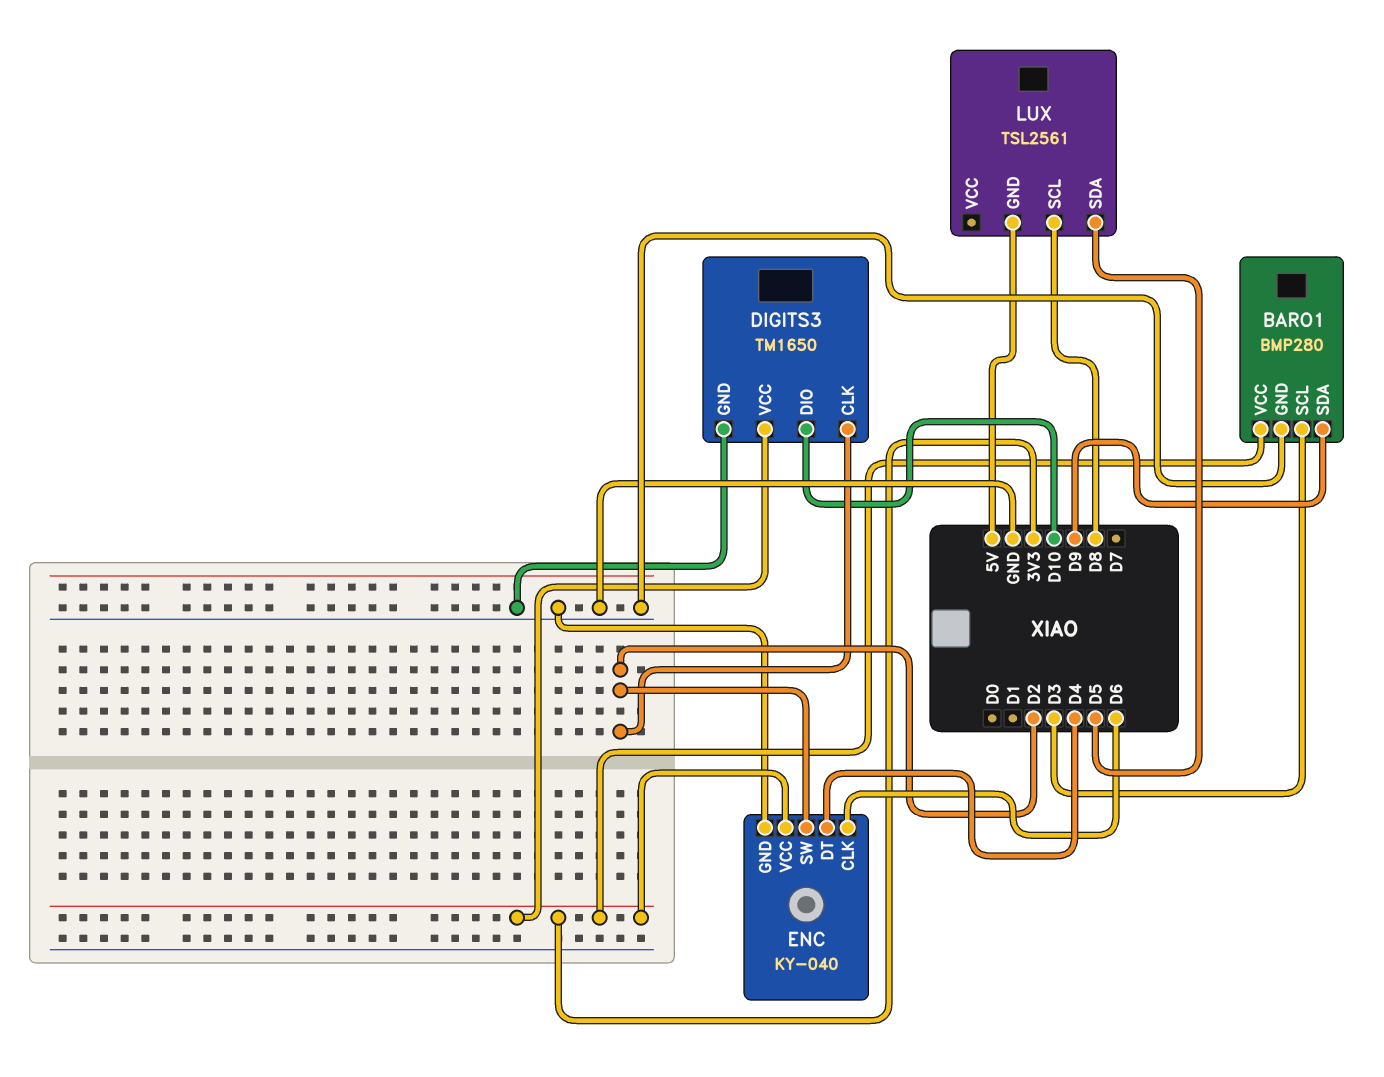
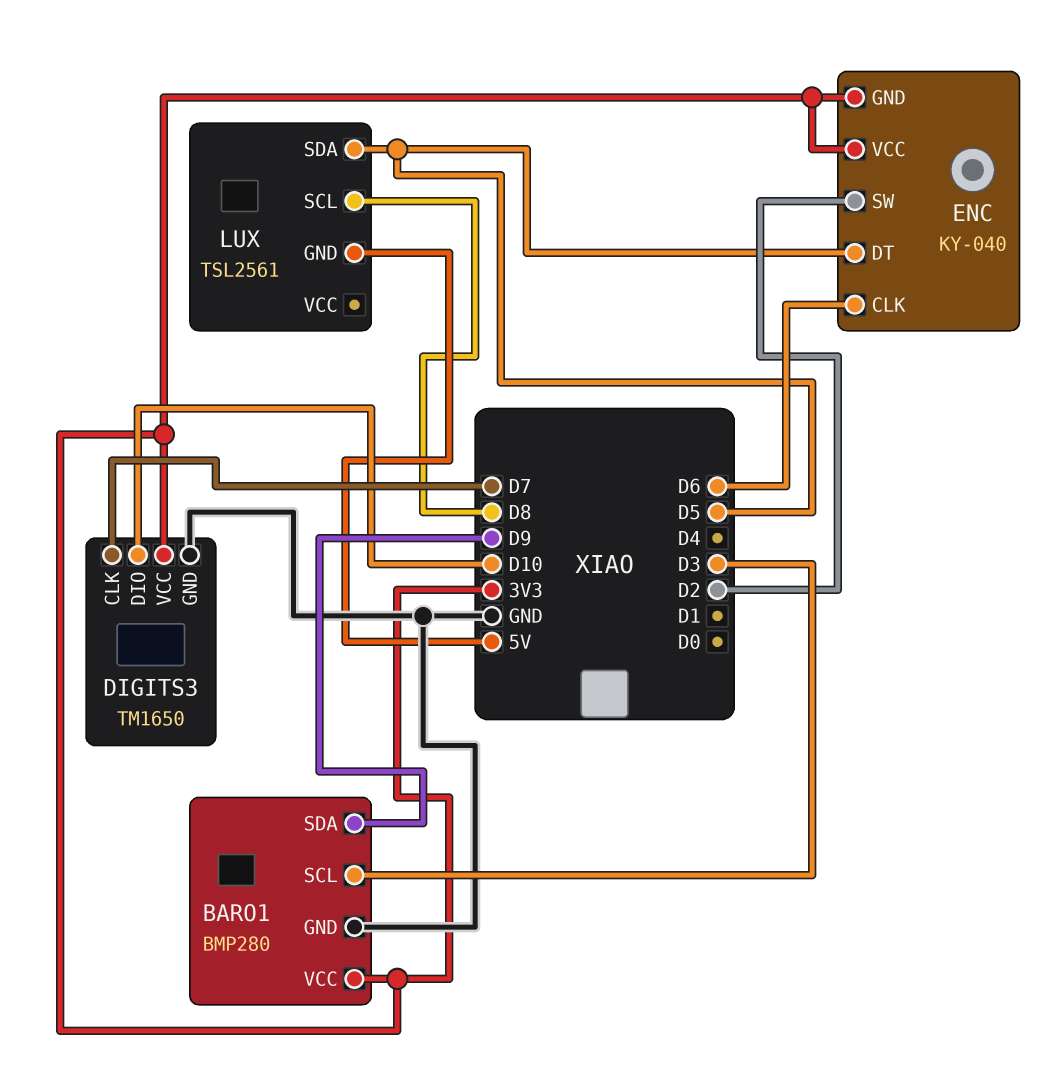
DIGITS3 pin CLK: D2 -> D7
ENC pin DT: D4 -> D5
ENC pin GND: GND -> 3V3

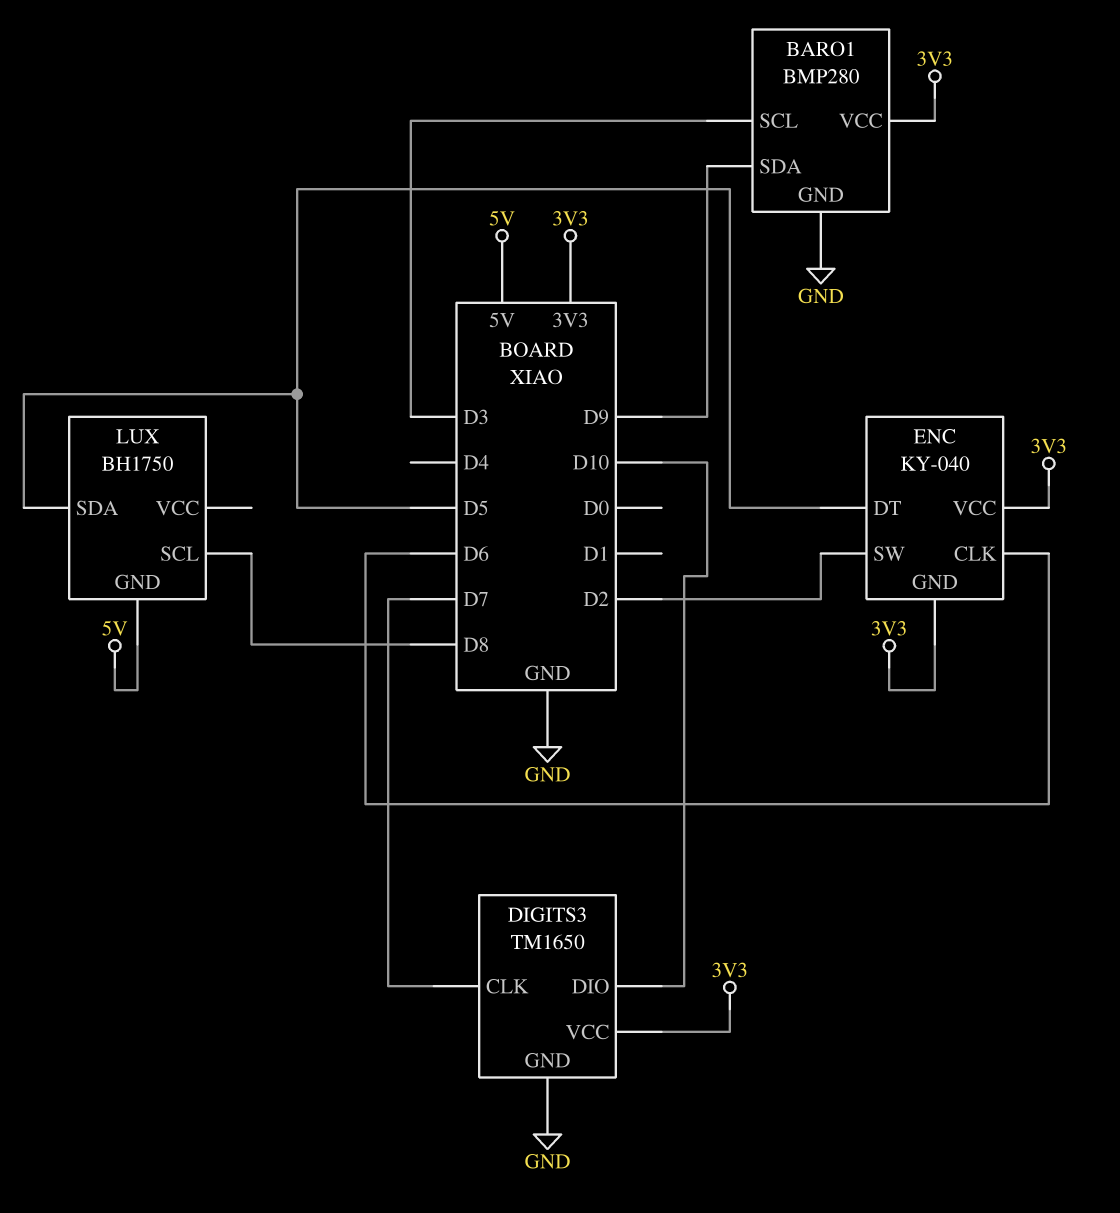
LUX: TSL2561 -> BH1750

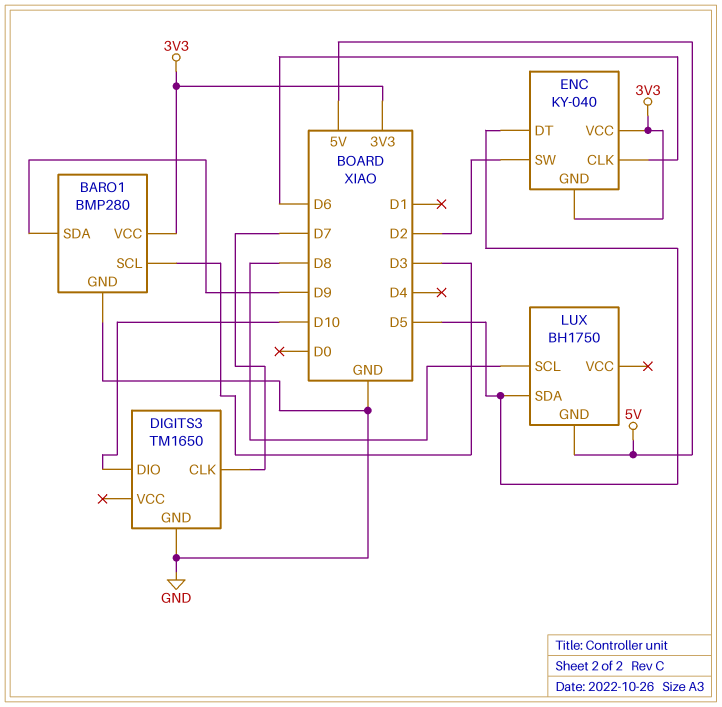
DIGITS3 pin VCC: 3V3 -> none

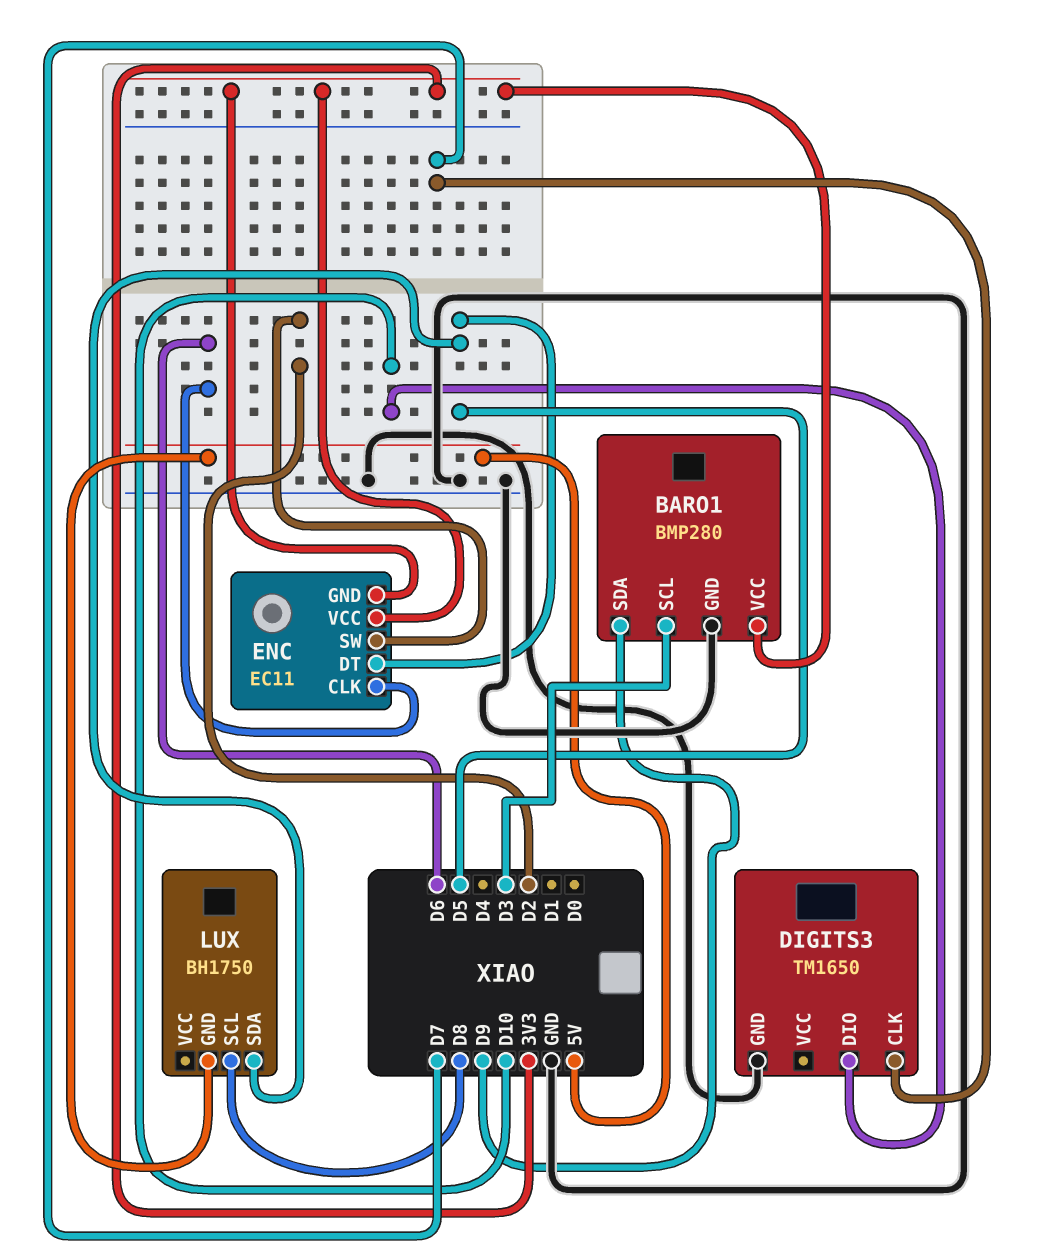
ENC: KY-040 -> EC11

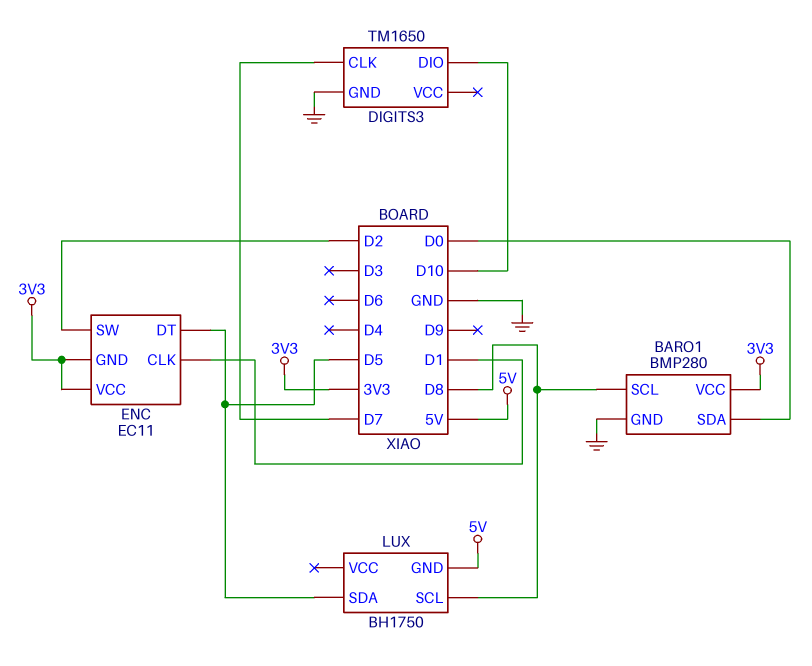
BARO1 pin SCL: D3 -> D8
BARO1 pin SDA: D9 -> D0
ENC pin CLK: D6 -> D1

